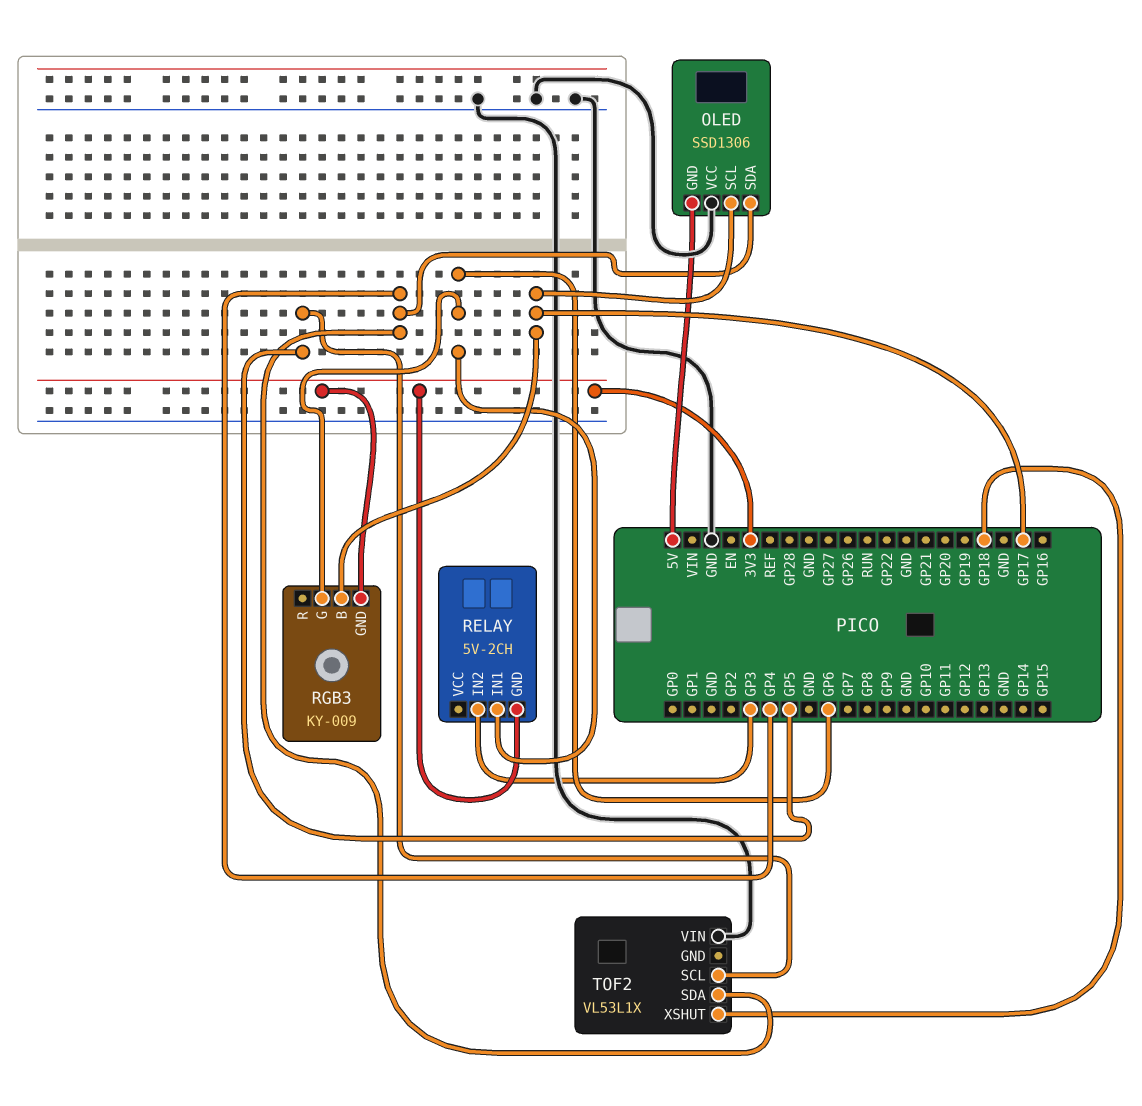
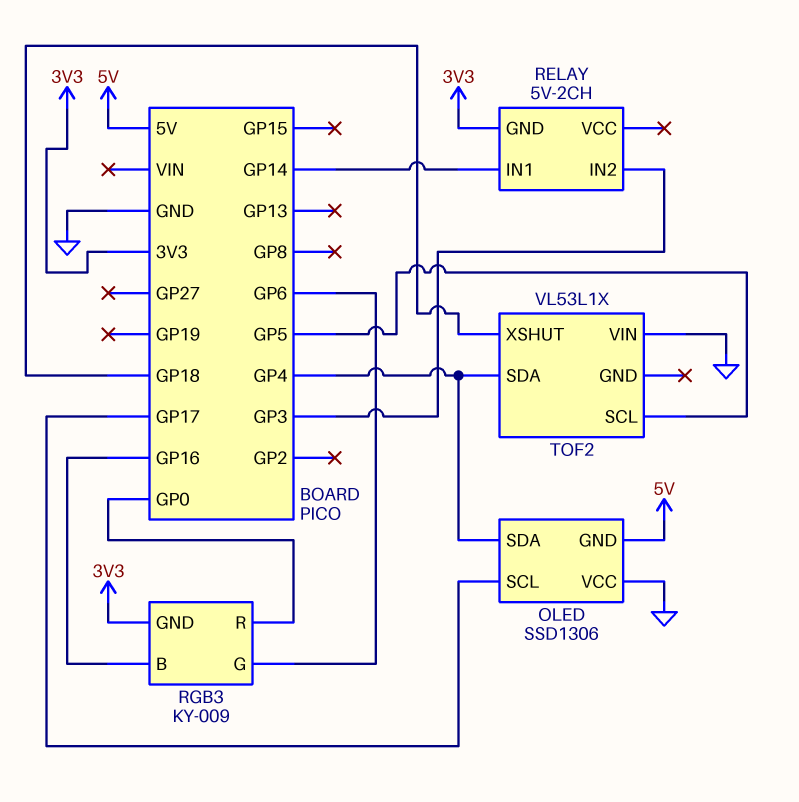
RELAY pin IN1: GP6 -> GP14
RGB3 pin B: GP17 -> GP16
RGB3 pin R: none -> GP0

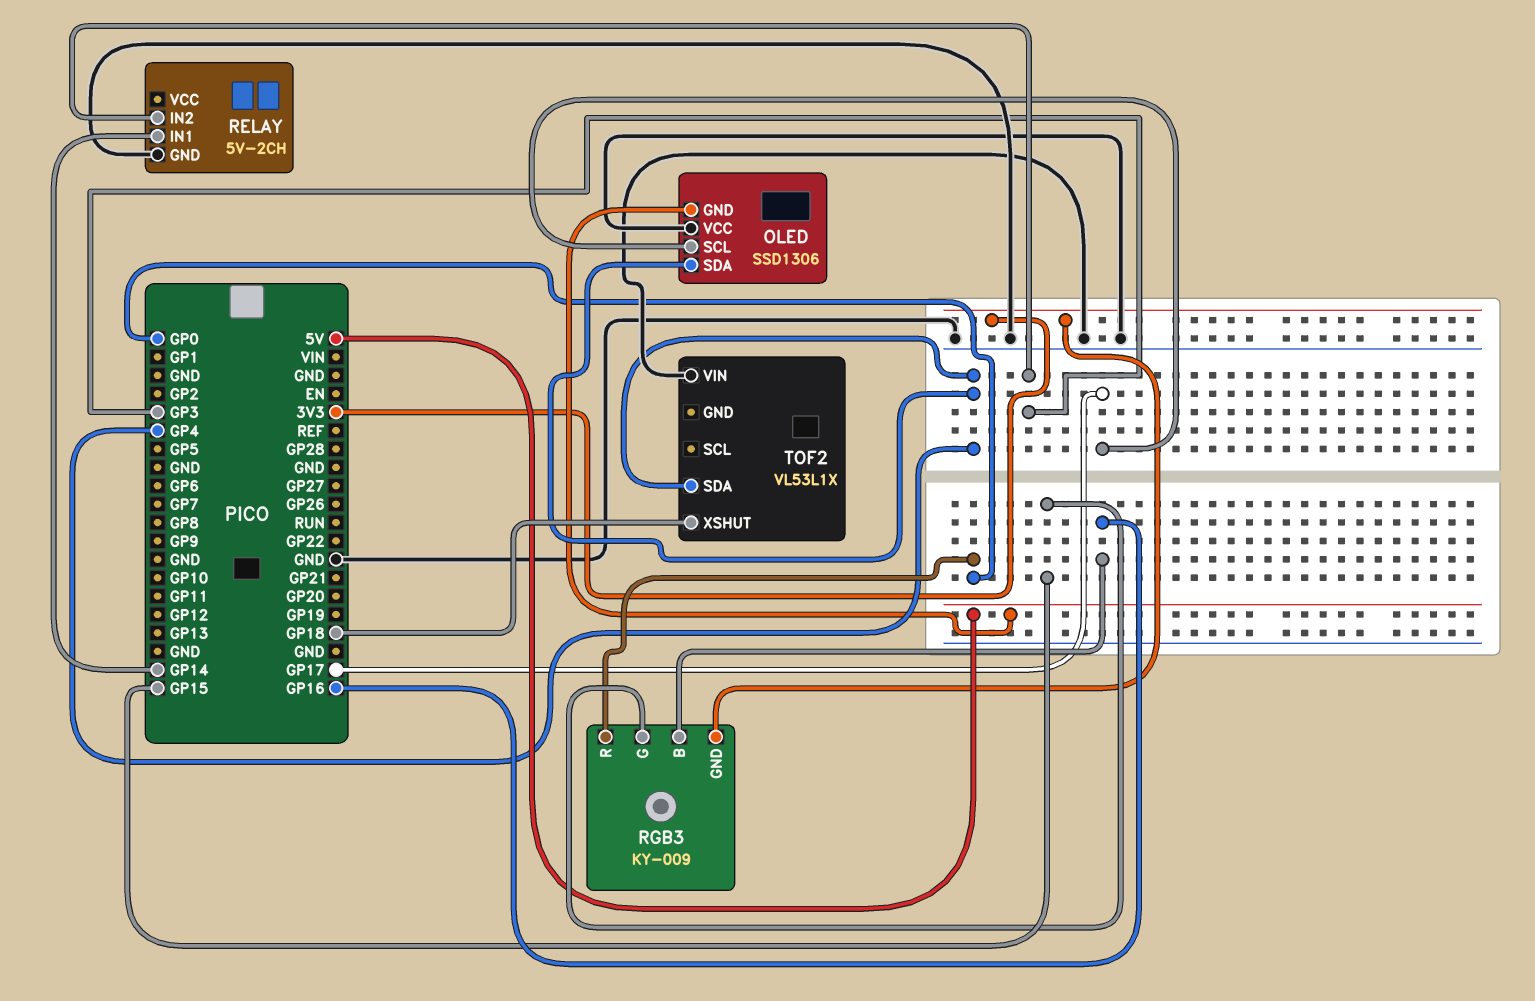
RELAY pin GND: 3V3 -> GND
RGB3 pin G: GP6 -> GP15
TOF2 pin SCL: GP5 -> none

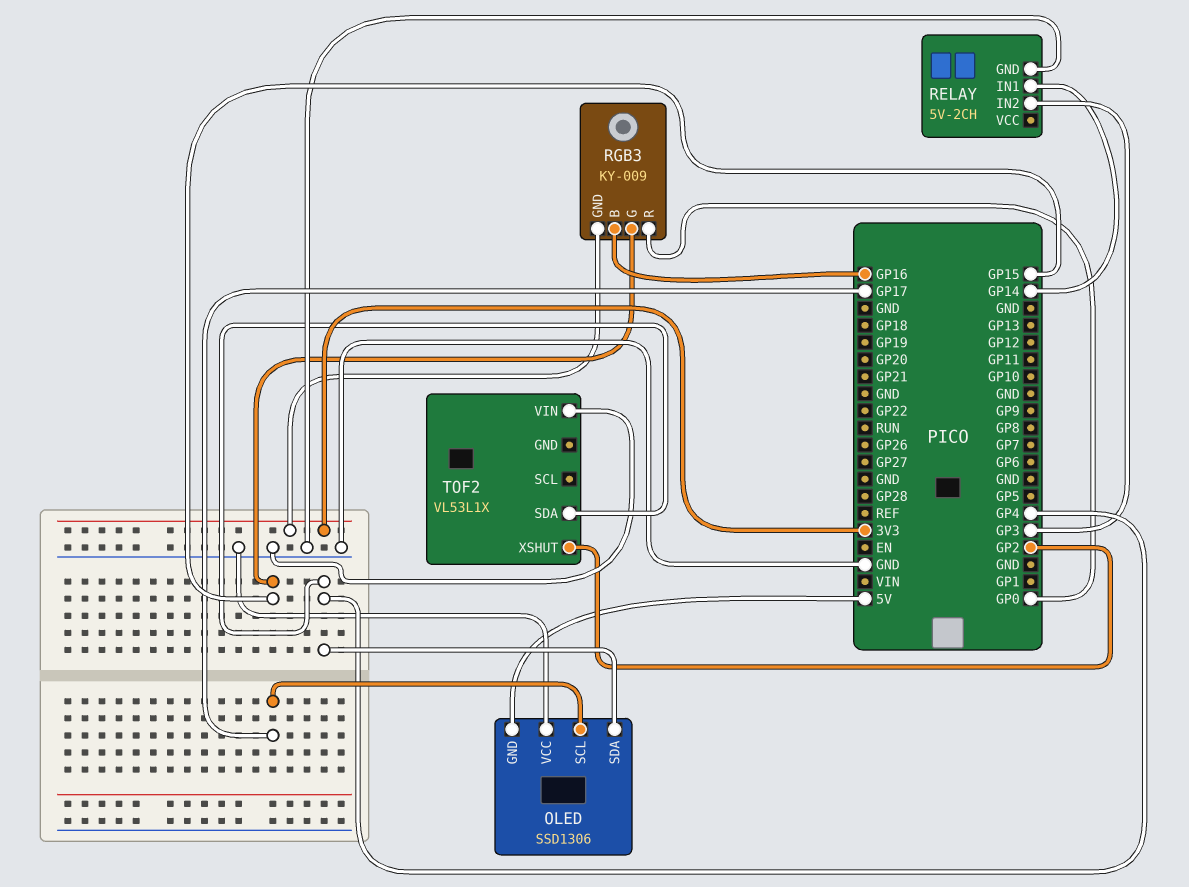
TOF2 pin XSHUT: GP18 -> GP2

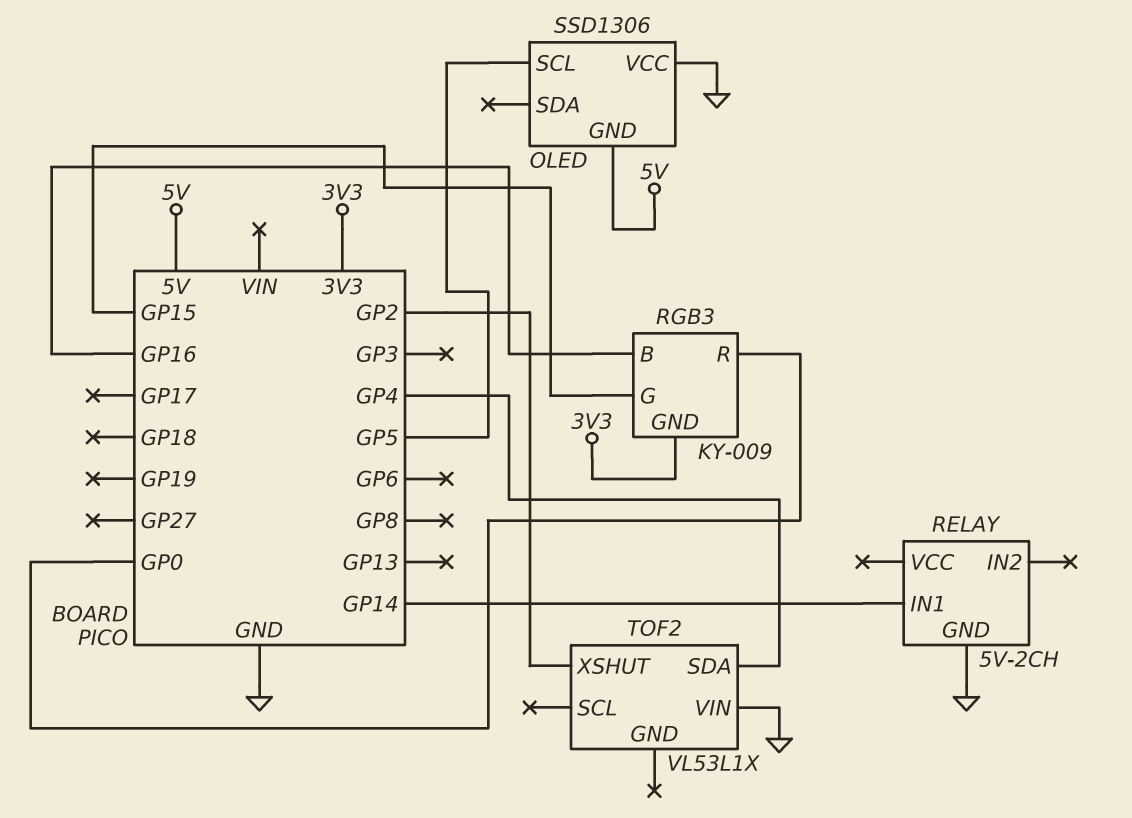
OLED pin SCL: GP17 -> GP5
OLED pin SDA: GP4 -> none
RELAY pin IN2: GP3 -> none

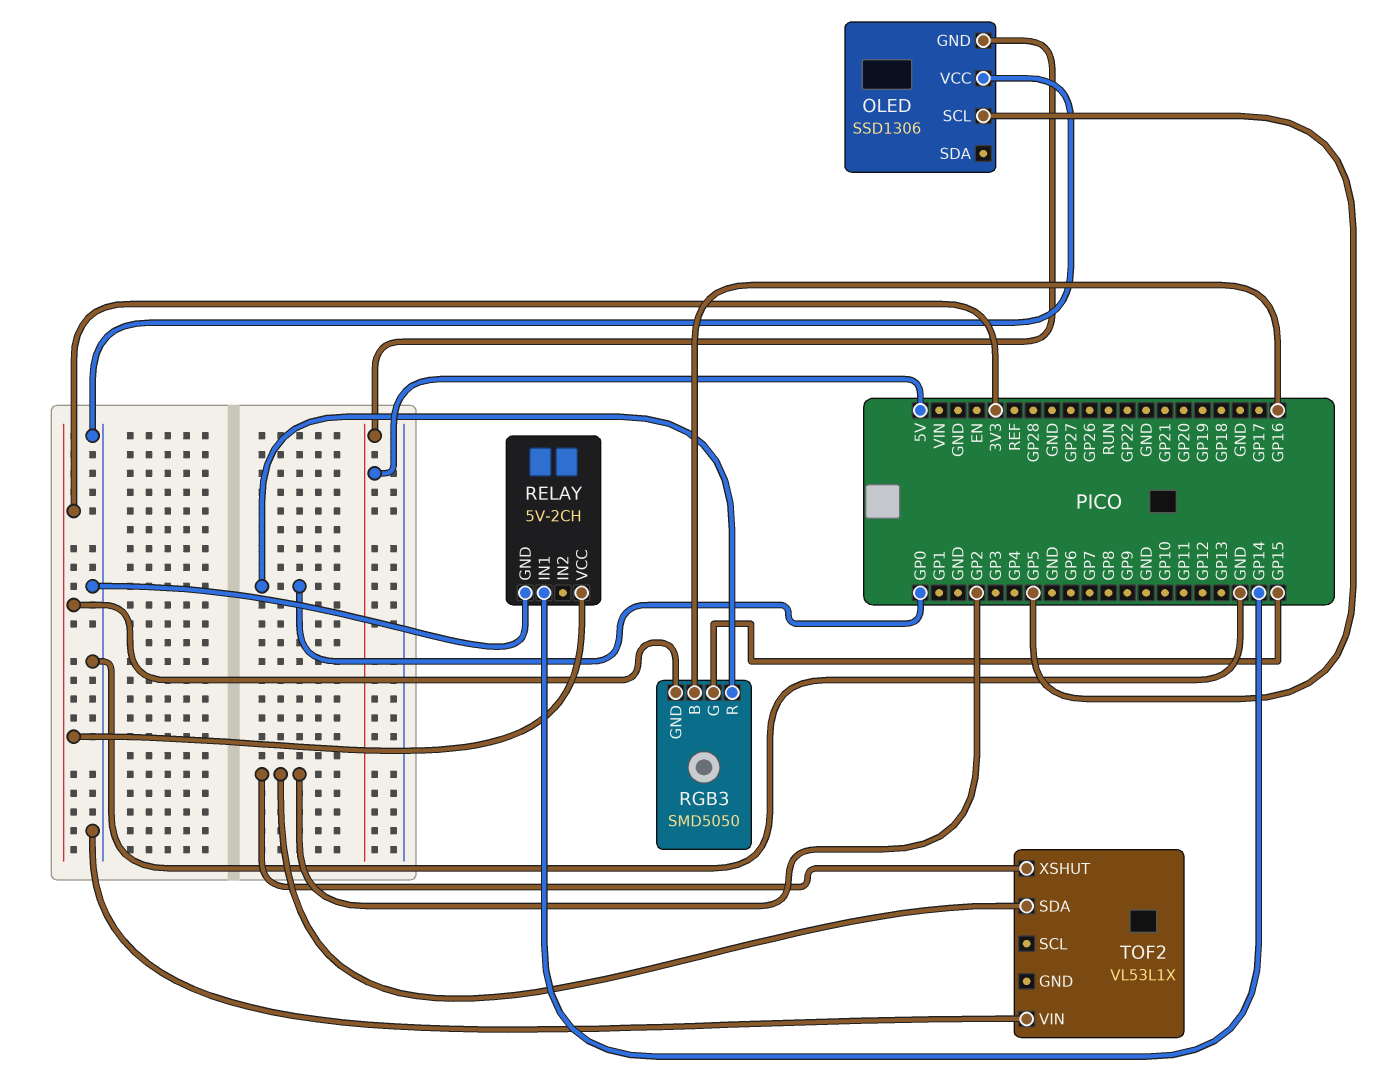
RELAY pin VCC: none -> 3V3
RGB3: KY-009 -> SMD5050
TOF2 pin SDA: GP4 -> GP2

